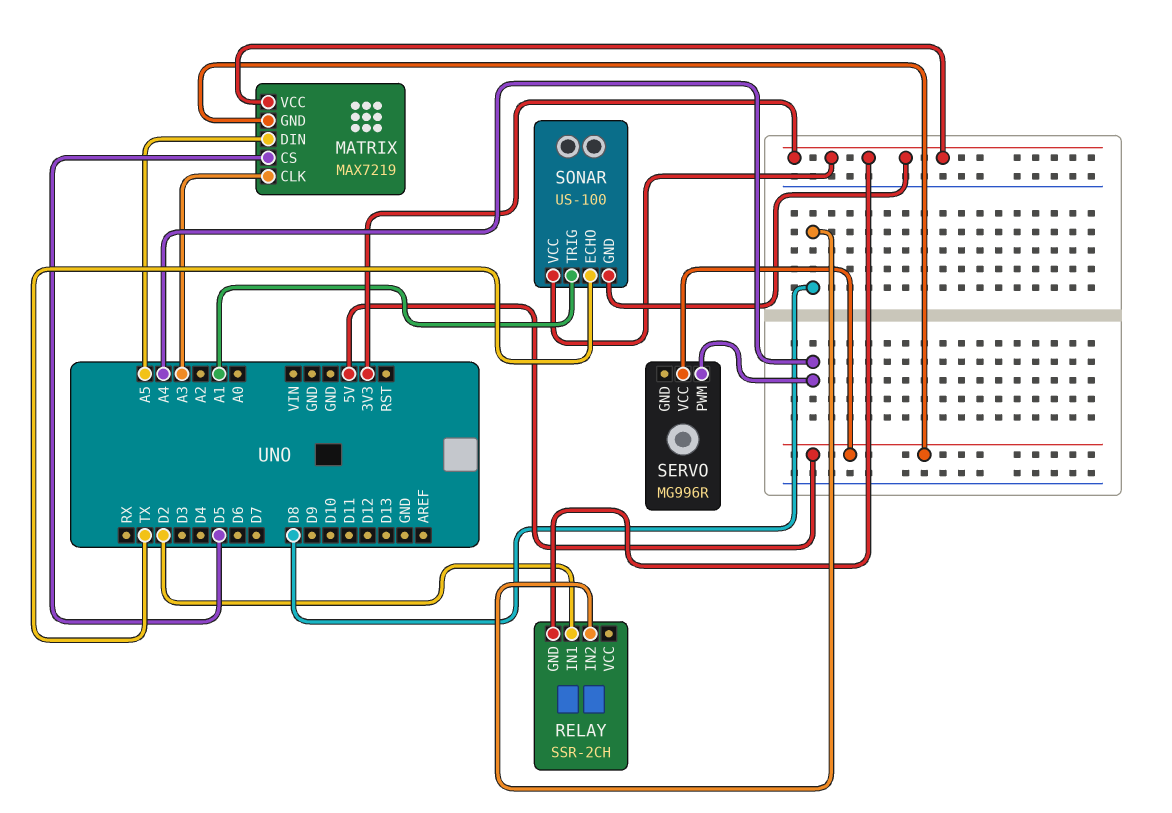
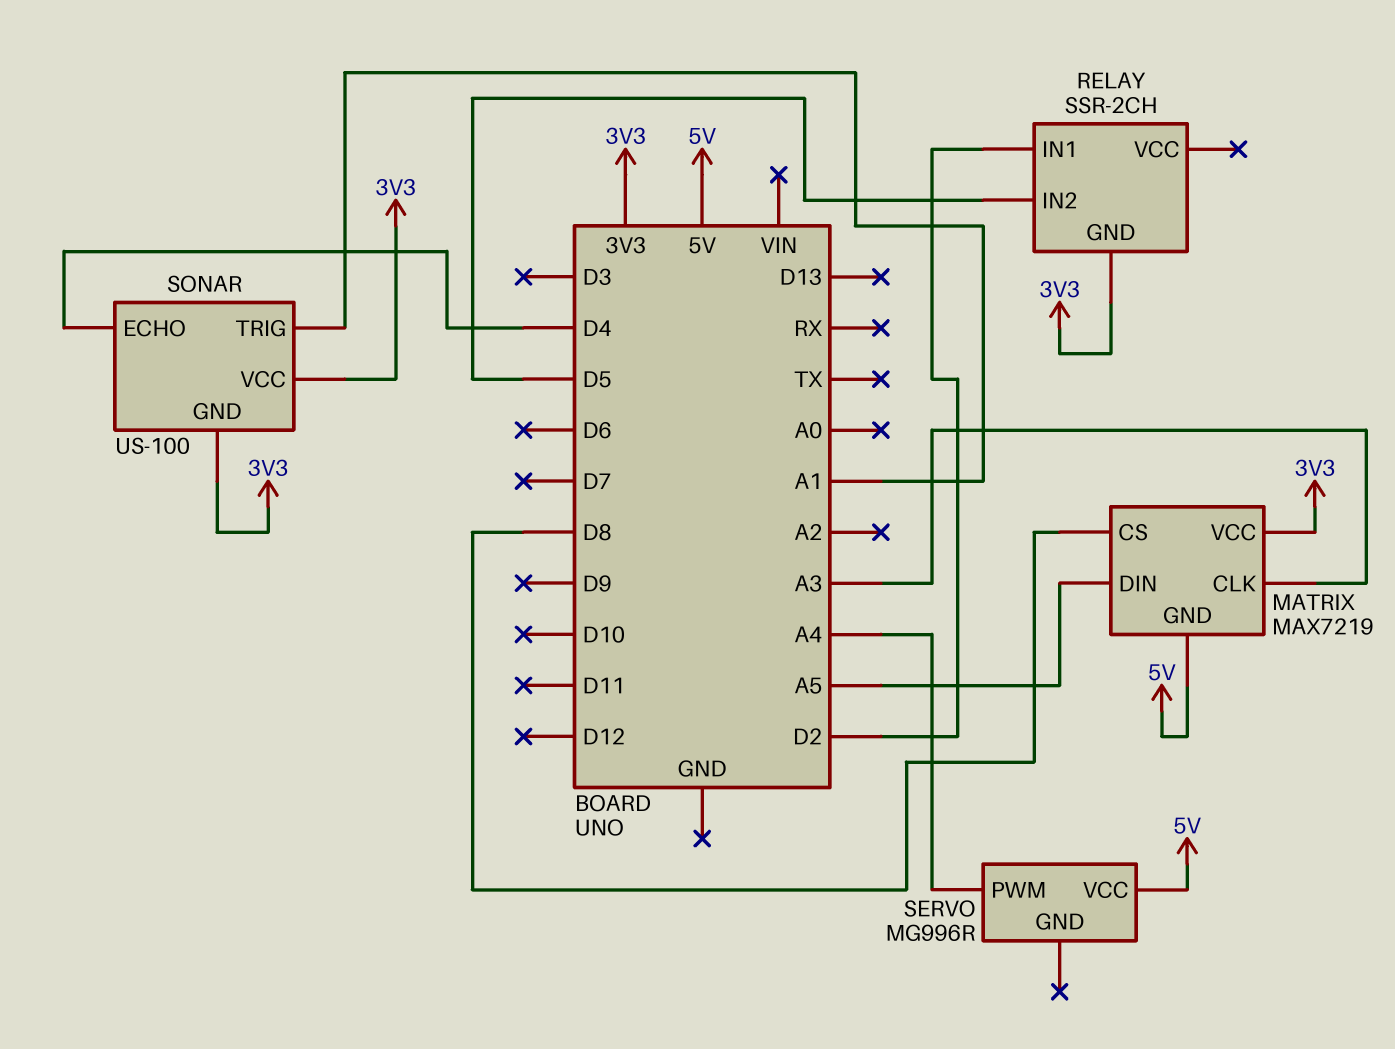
MATRIX pin CS: D5 -> D8
RELAY pin IN2: D8 -> D5
SONAR pin ECHO: TX -> D4

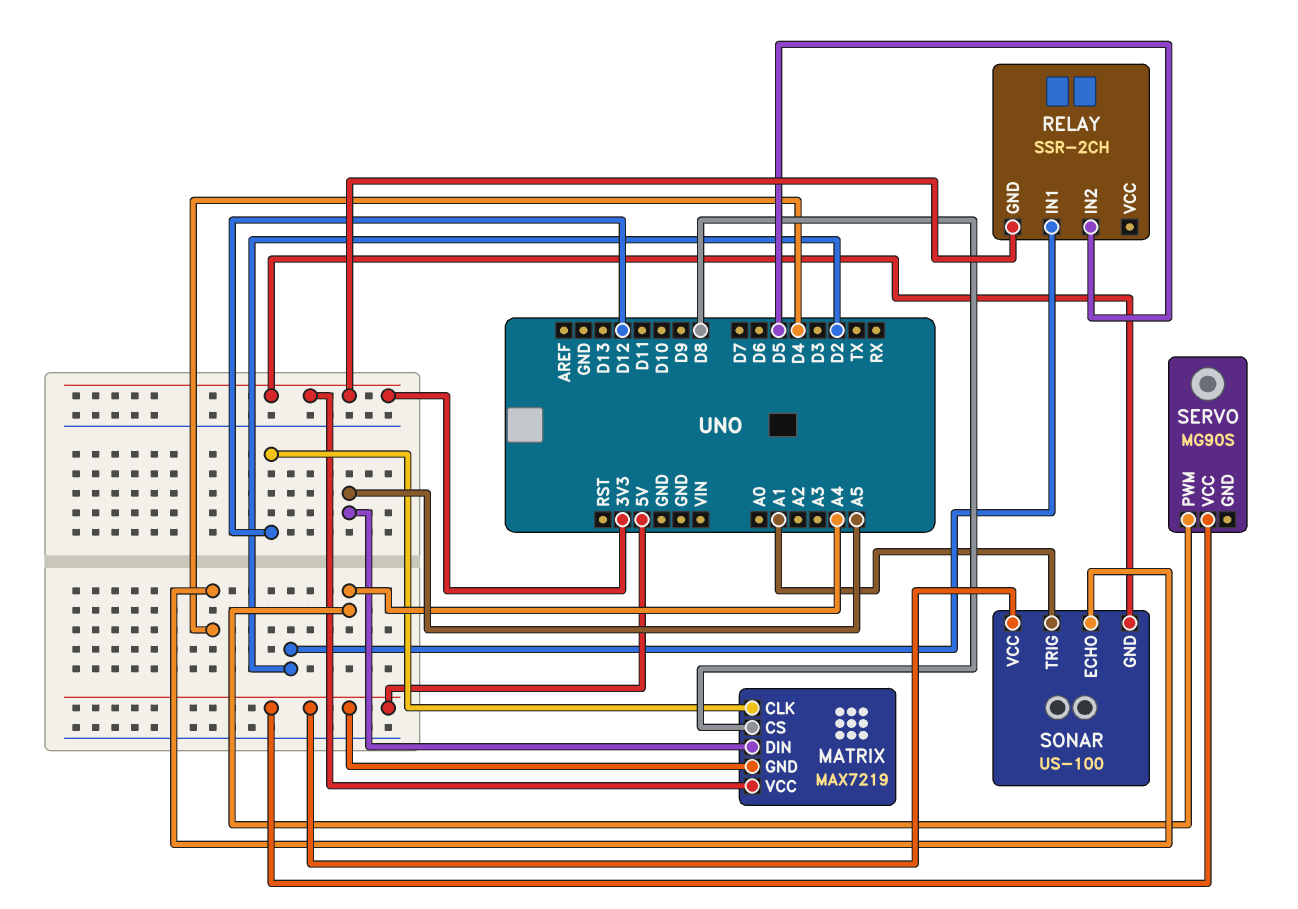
MATRIX pin CLK: A3 -> D12
SERVO: MG996R -> MG90S
SONAR pin VCC: 3V3 -> 5V

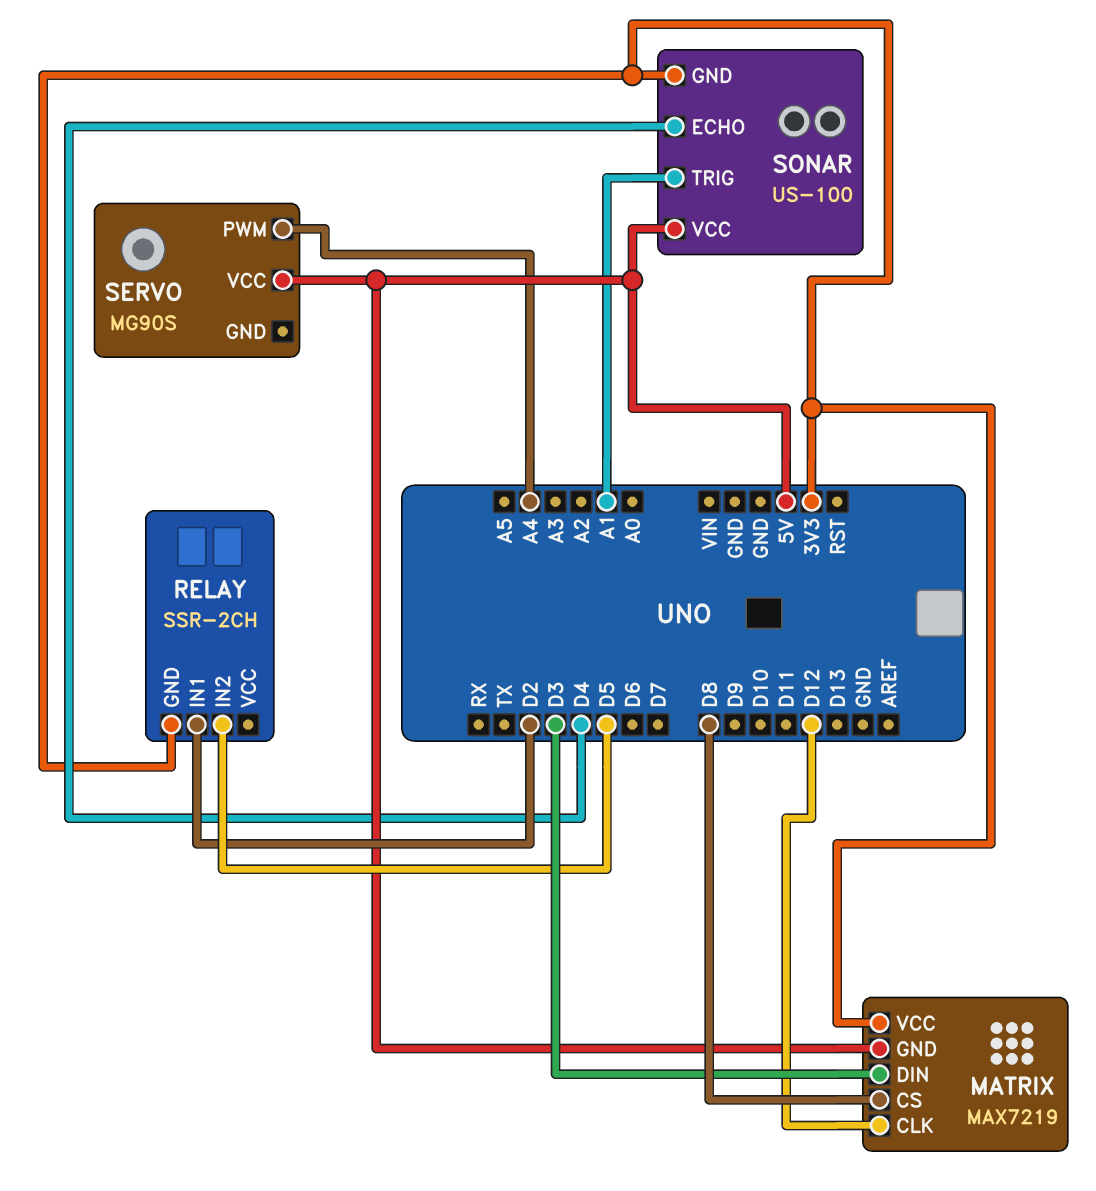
MATRIX pin DIN: A5 -> D3

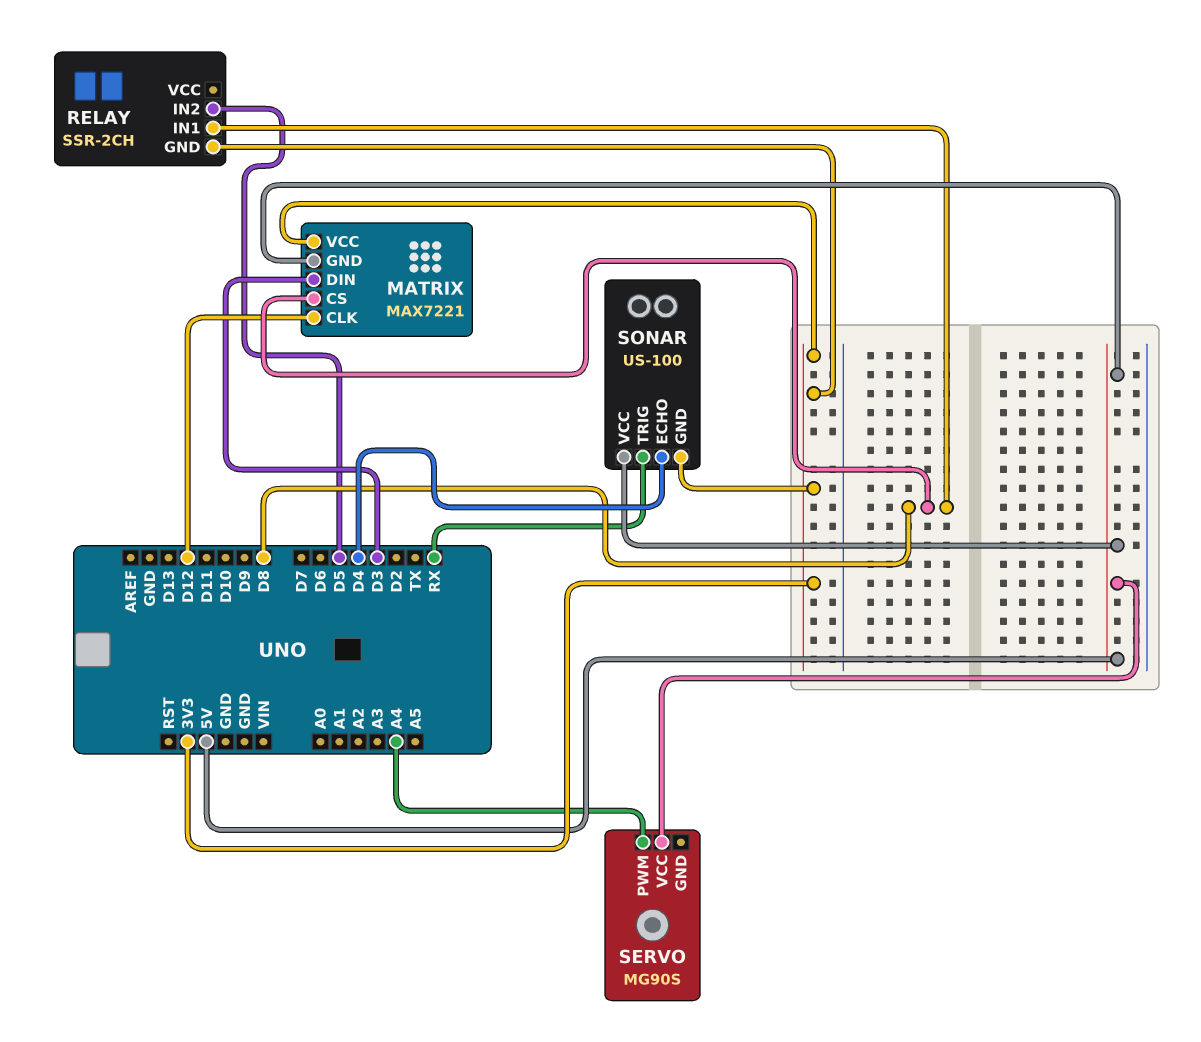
MATRIX: MAX7219 -> MAX7221
RELAY pin IN1: D2 -> D8
SONAR pin TRIG: A1 -> RX

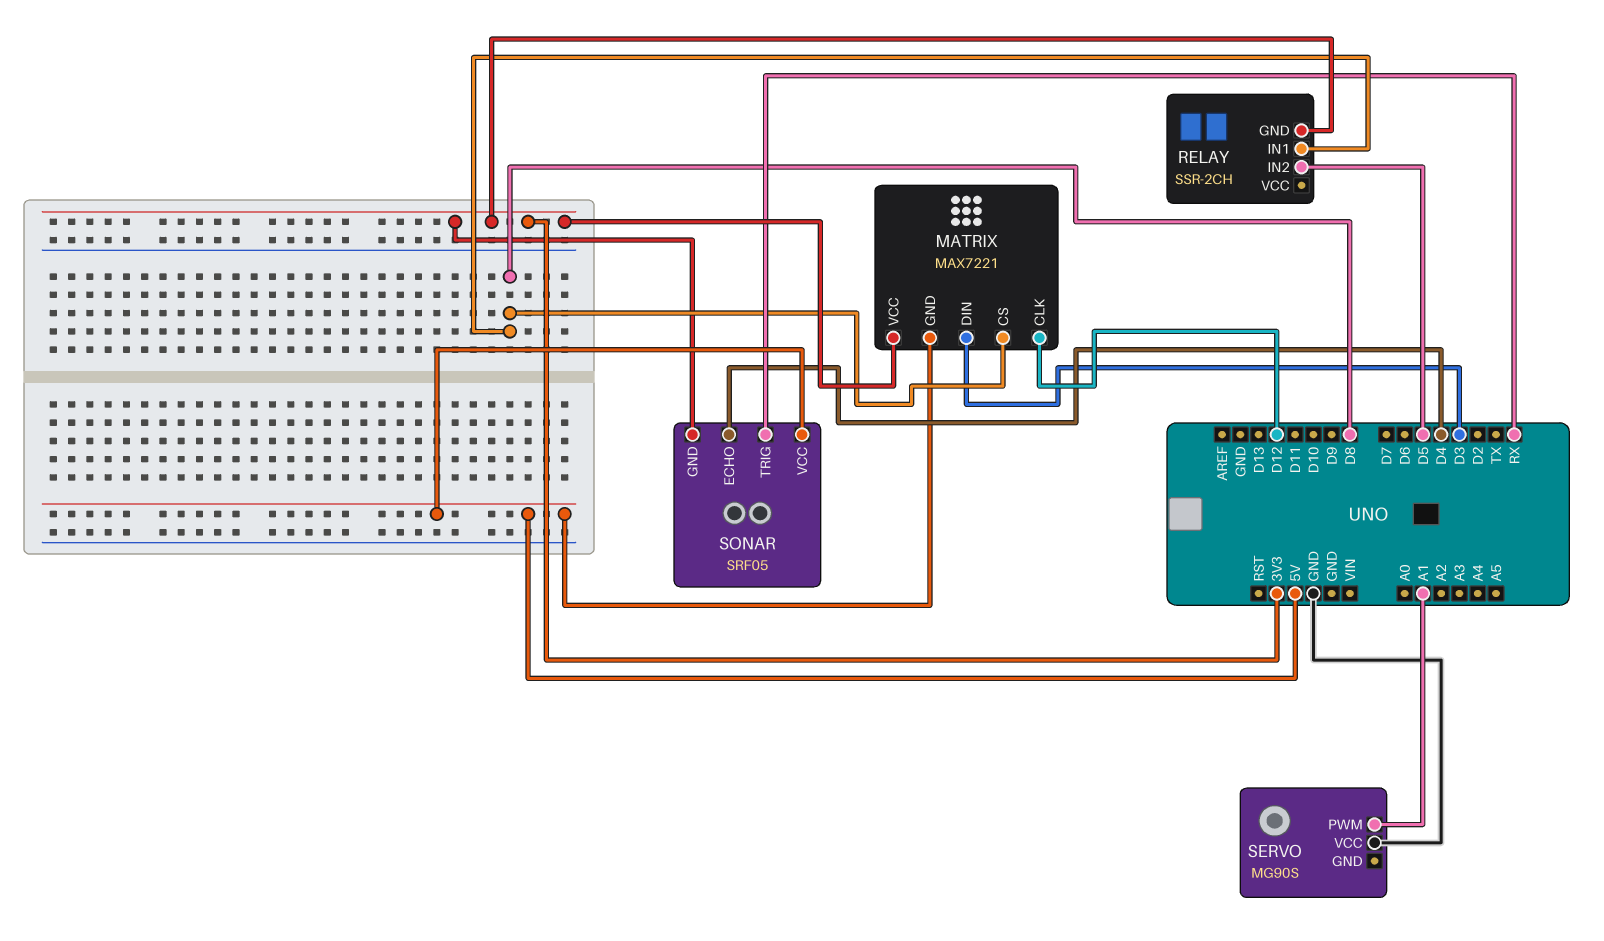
SERVO pin PWM: A4 -> A1
SERVO pin VCC: 5V -> GND
SONAR: US-100 -> SRF05

